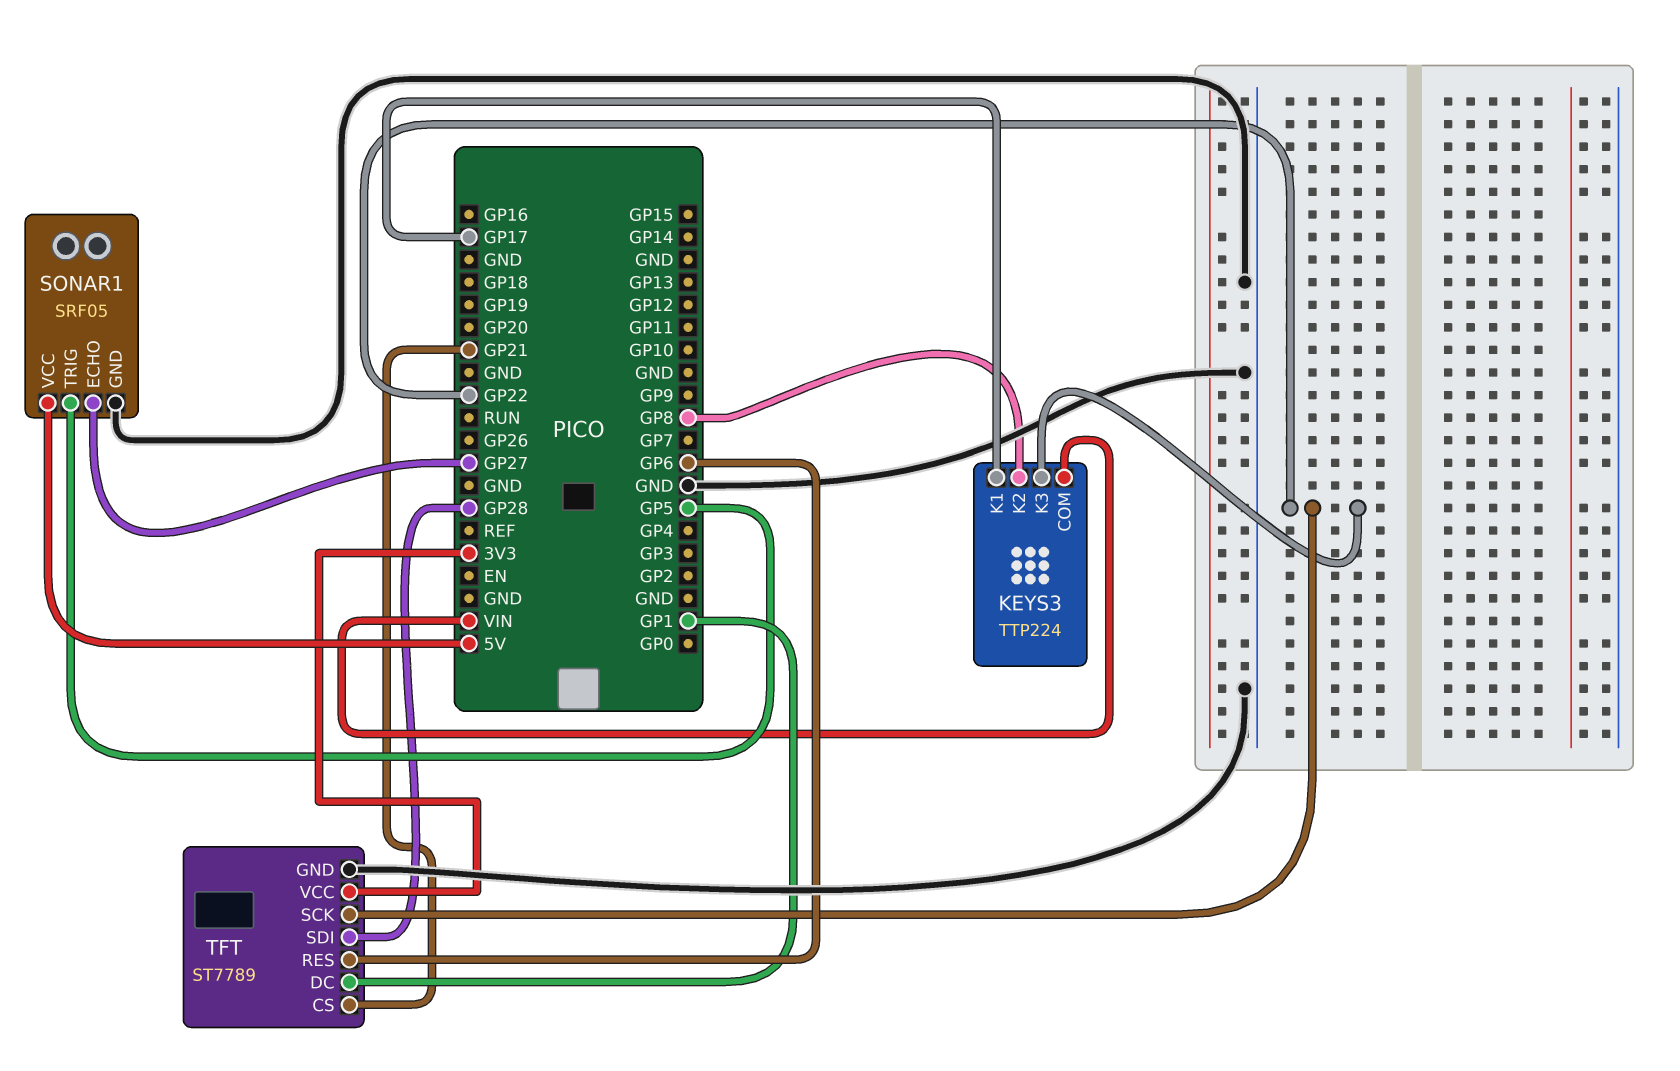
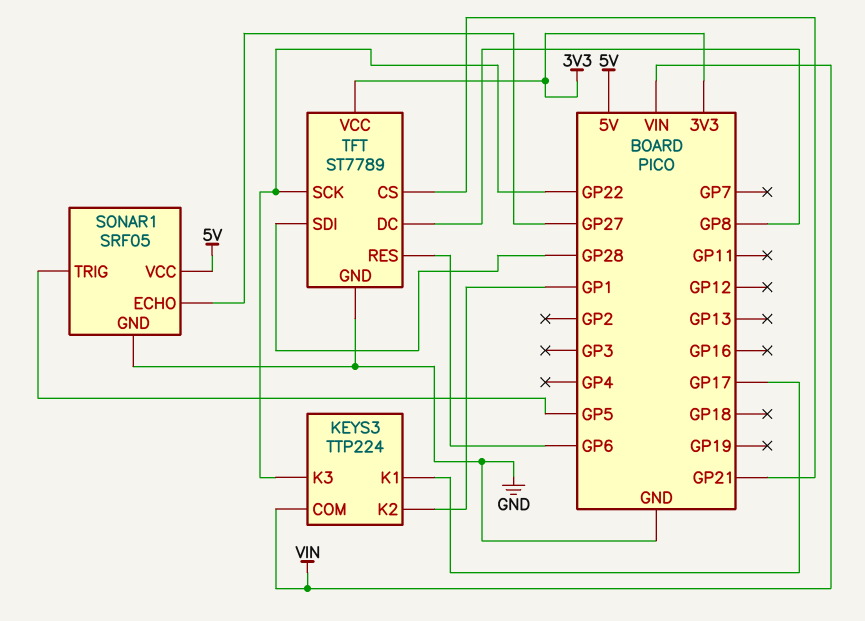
KEYS3 pin K2: GP8 -> GP1
TFT pin DC: GP1 -> GP8

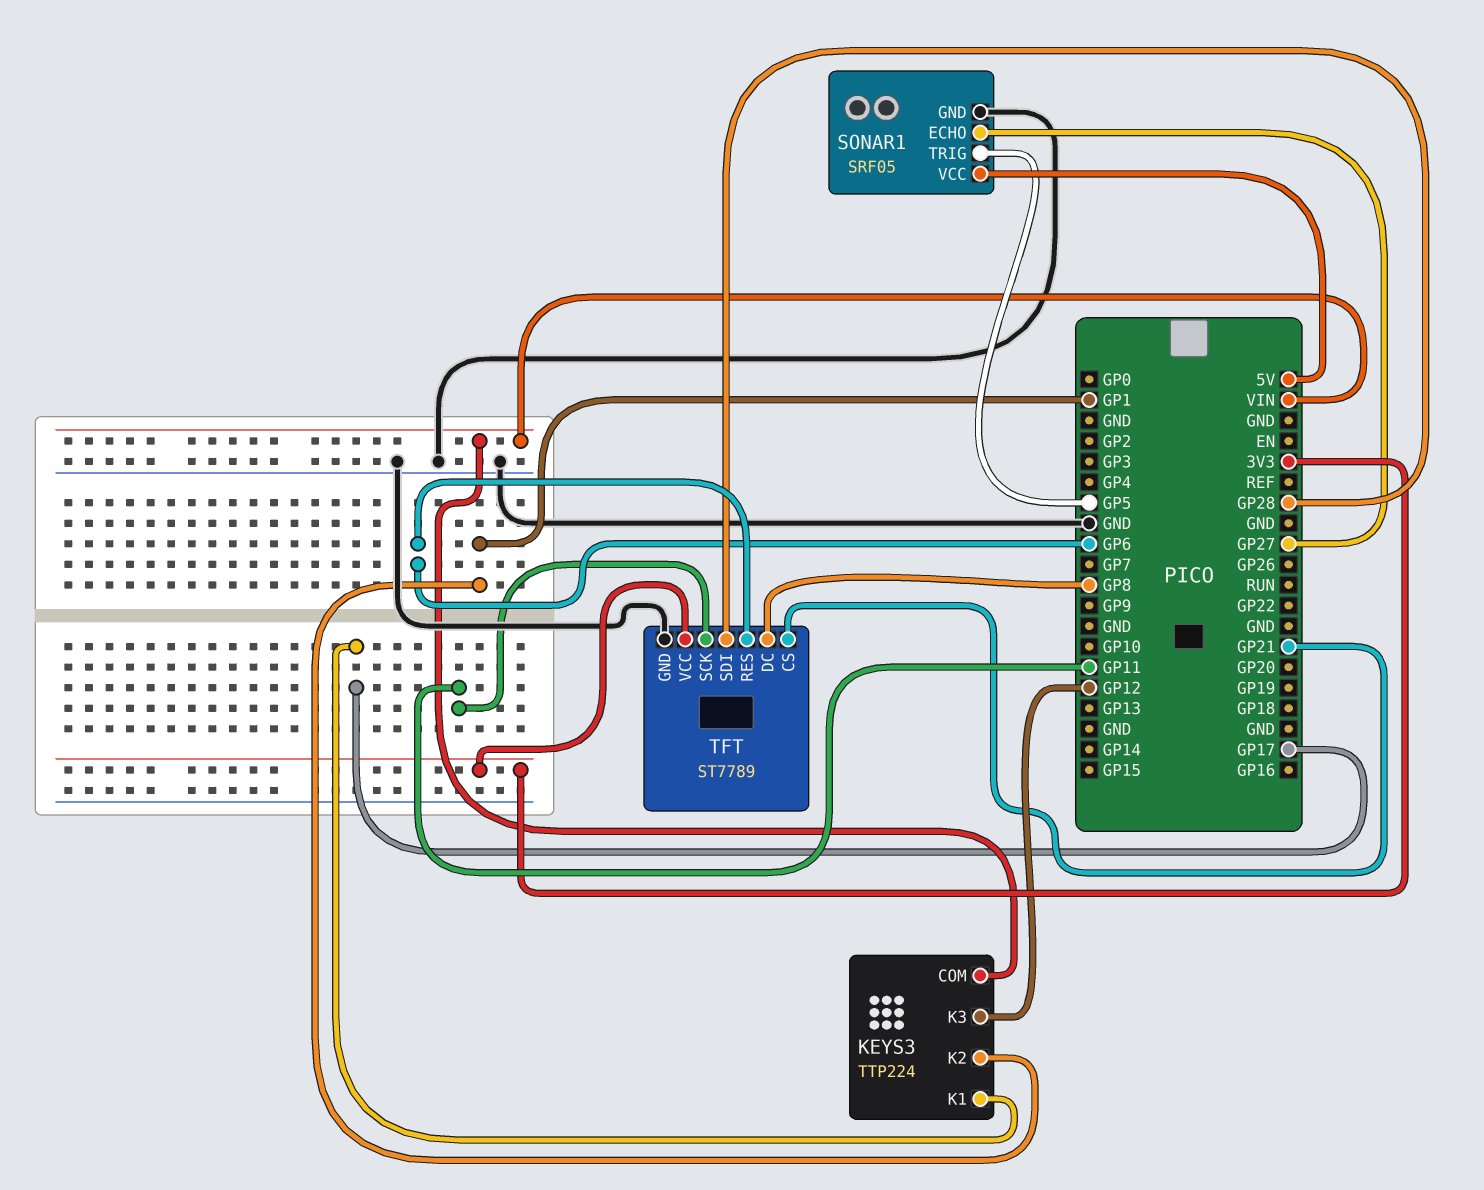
KEYS3 pin K3: GP22 -> GP12
TFT pin SCK: GP22 -> GP11

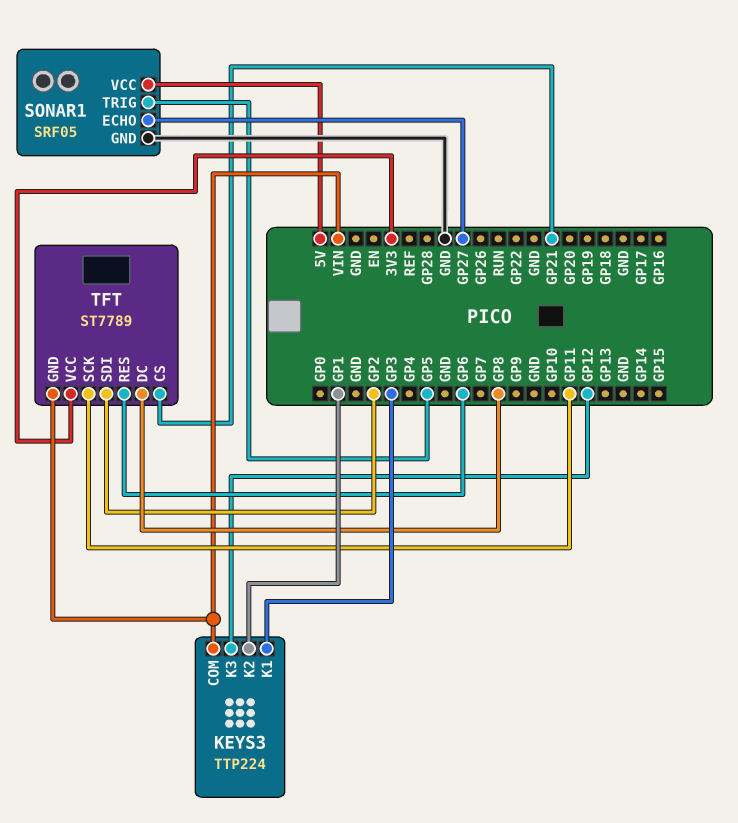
KEYS3 pin K1: GP17 -> GP3
TFT pin GND: GND -> VIN
TFT pin SDI: GP28 -> GP2

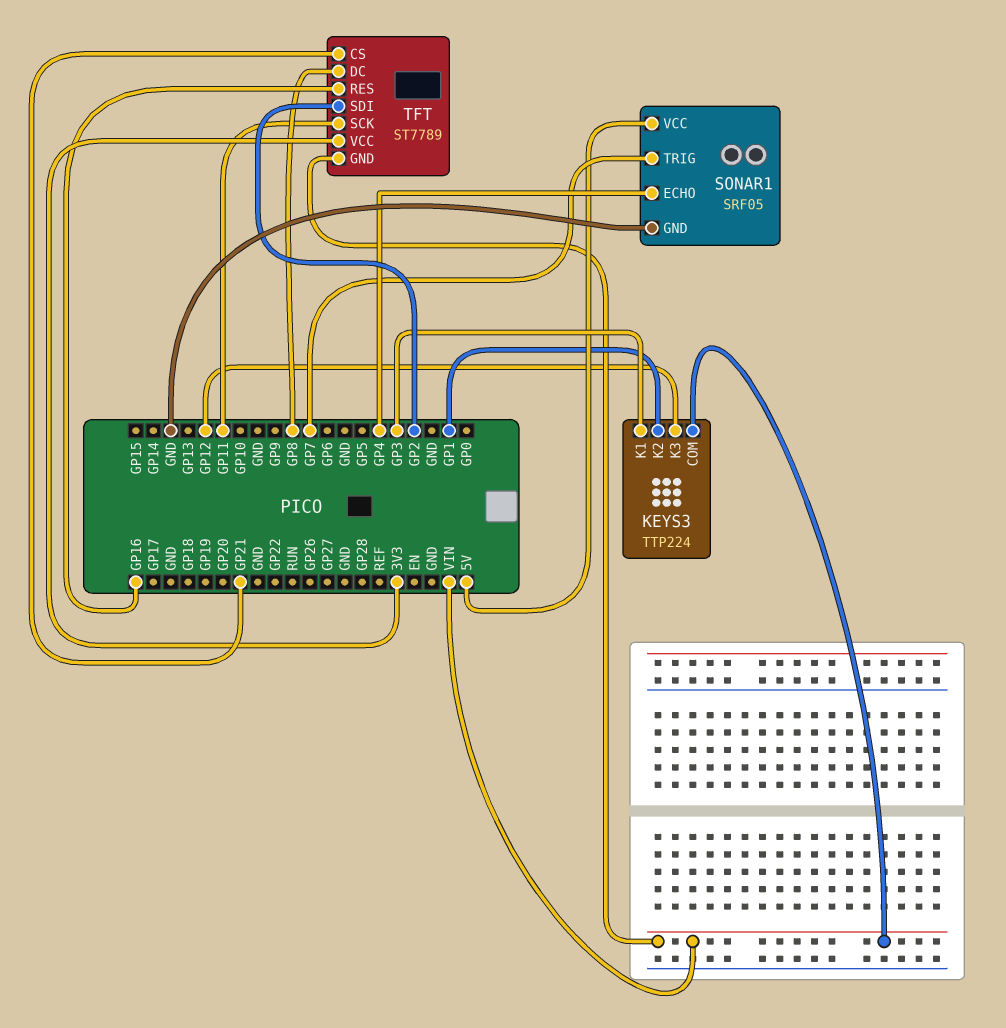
SONAR1 pin ECHO: GP27 -> GP4
SONAR1 pin TRIG: GP5 -> GP7
TFT pin RES: GP6 -> GP16

